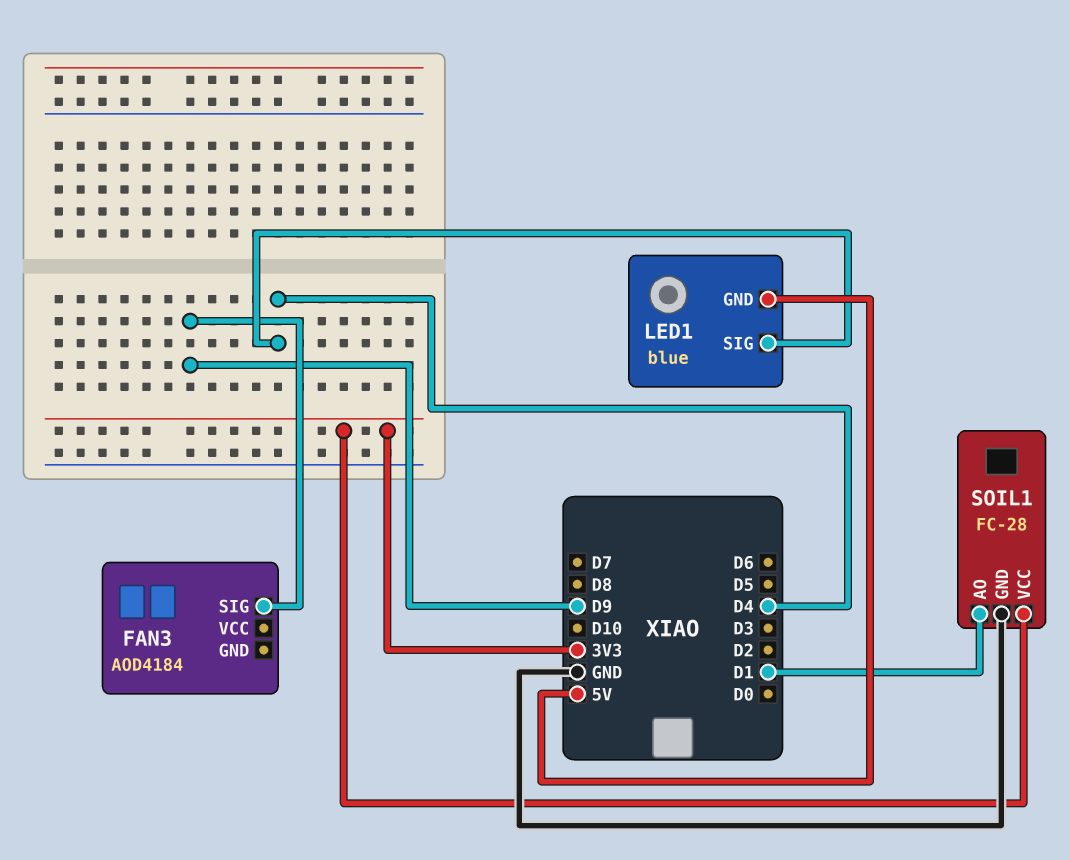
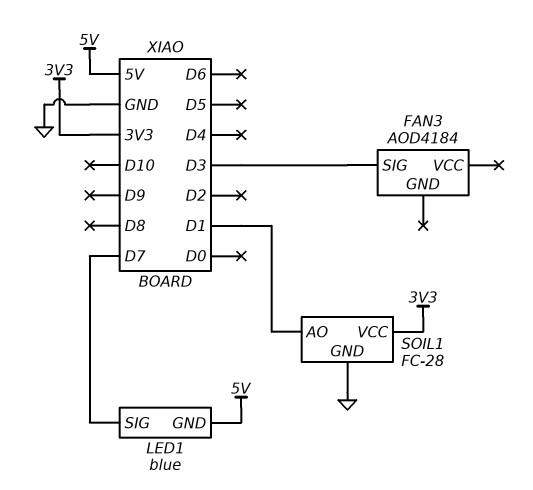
FAN3 pin SIG: D9 -> D3
LED1 pin SIG: D4 -> D7

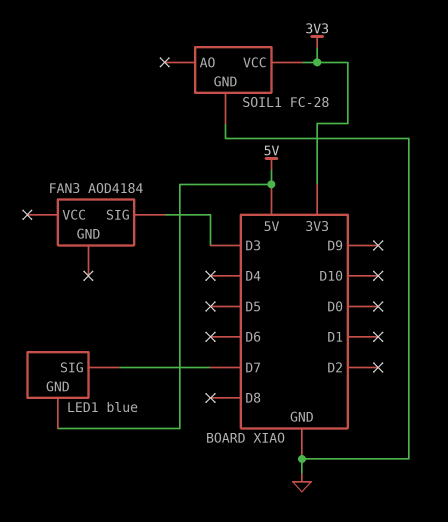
SOIL1 pin AO: D1 -> none

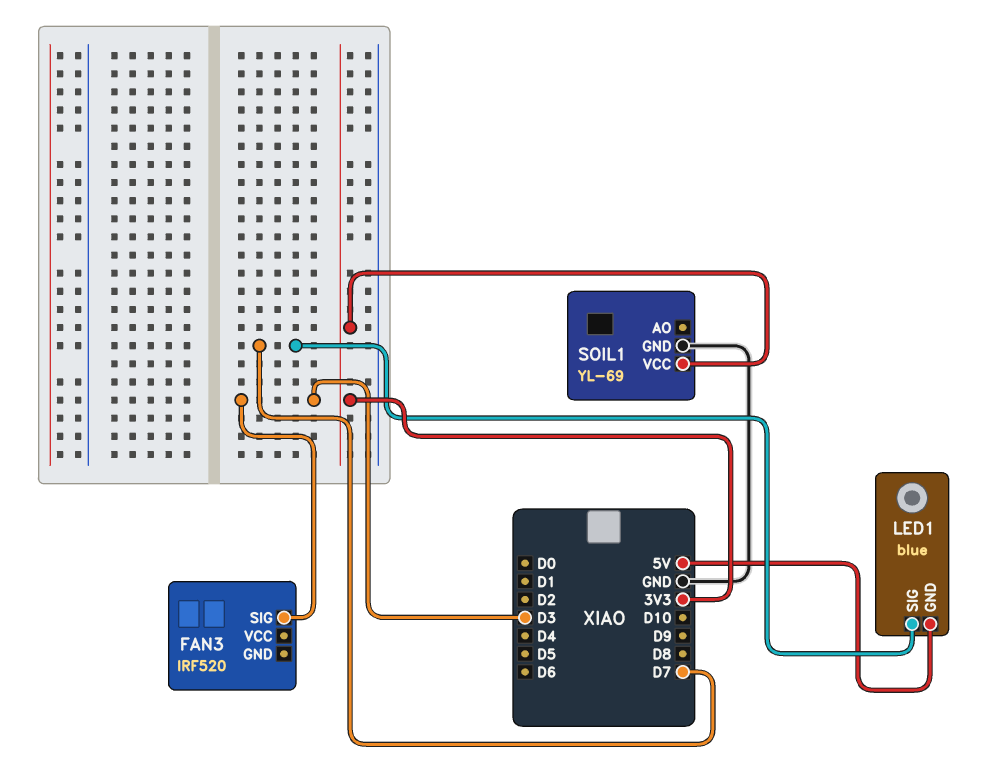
FAN3: AOD4184 -> IRF520
SOIL1: FC-28 -> YL-69

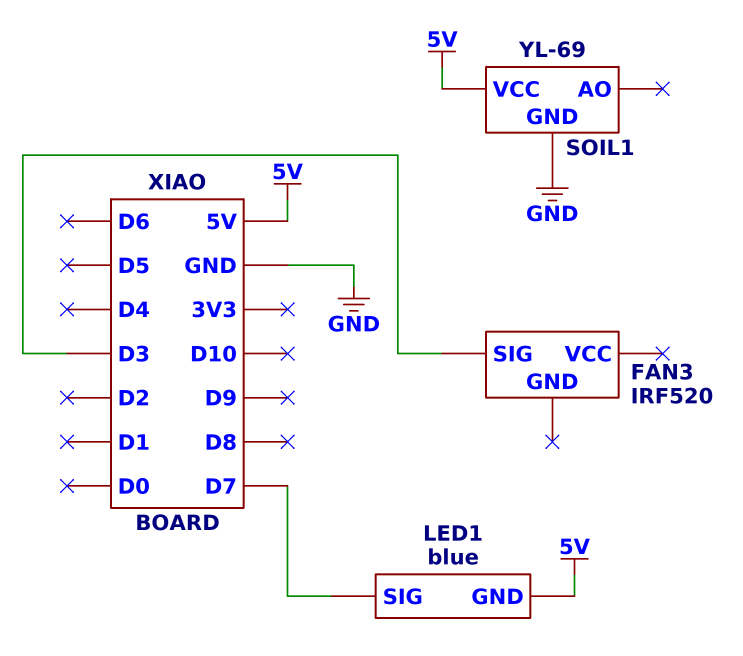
SOIL1 pin VCC: 3V3 -> 5V

